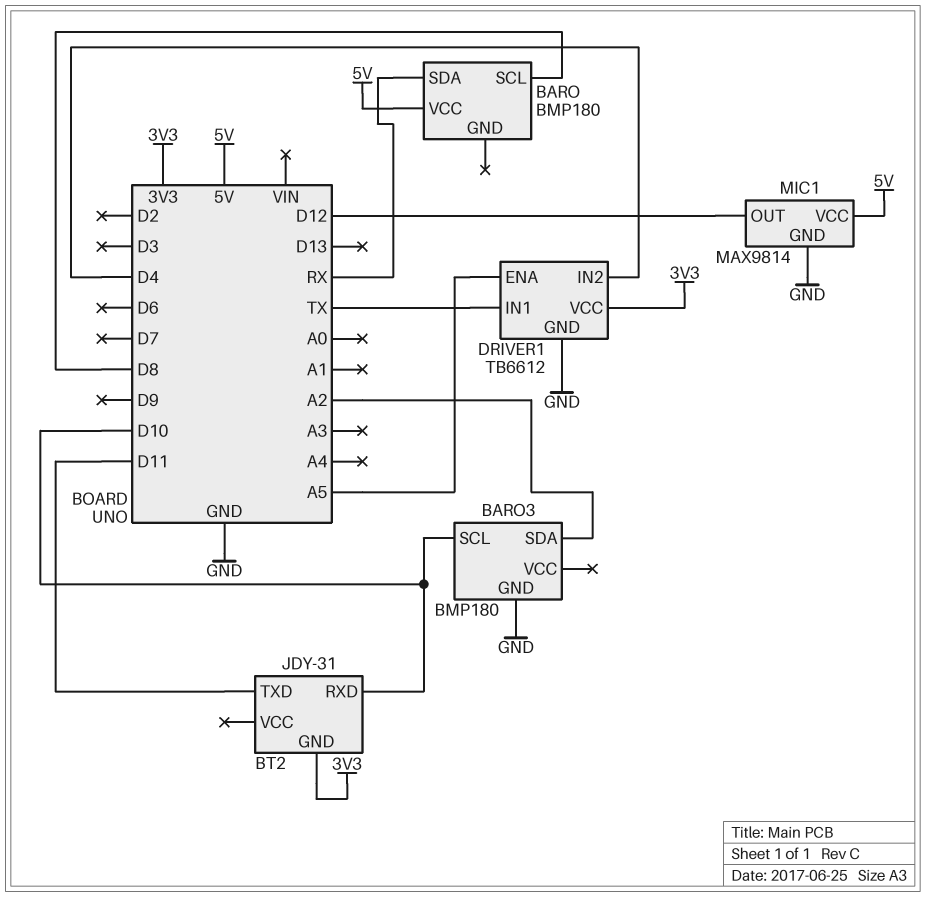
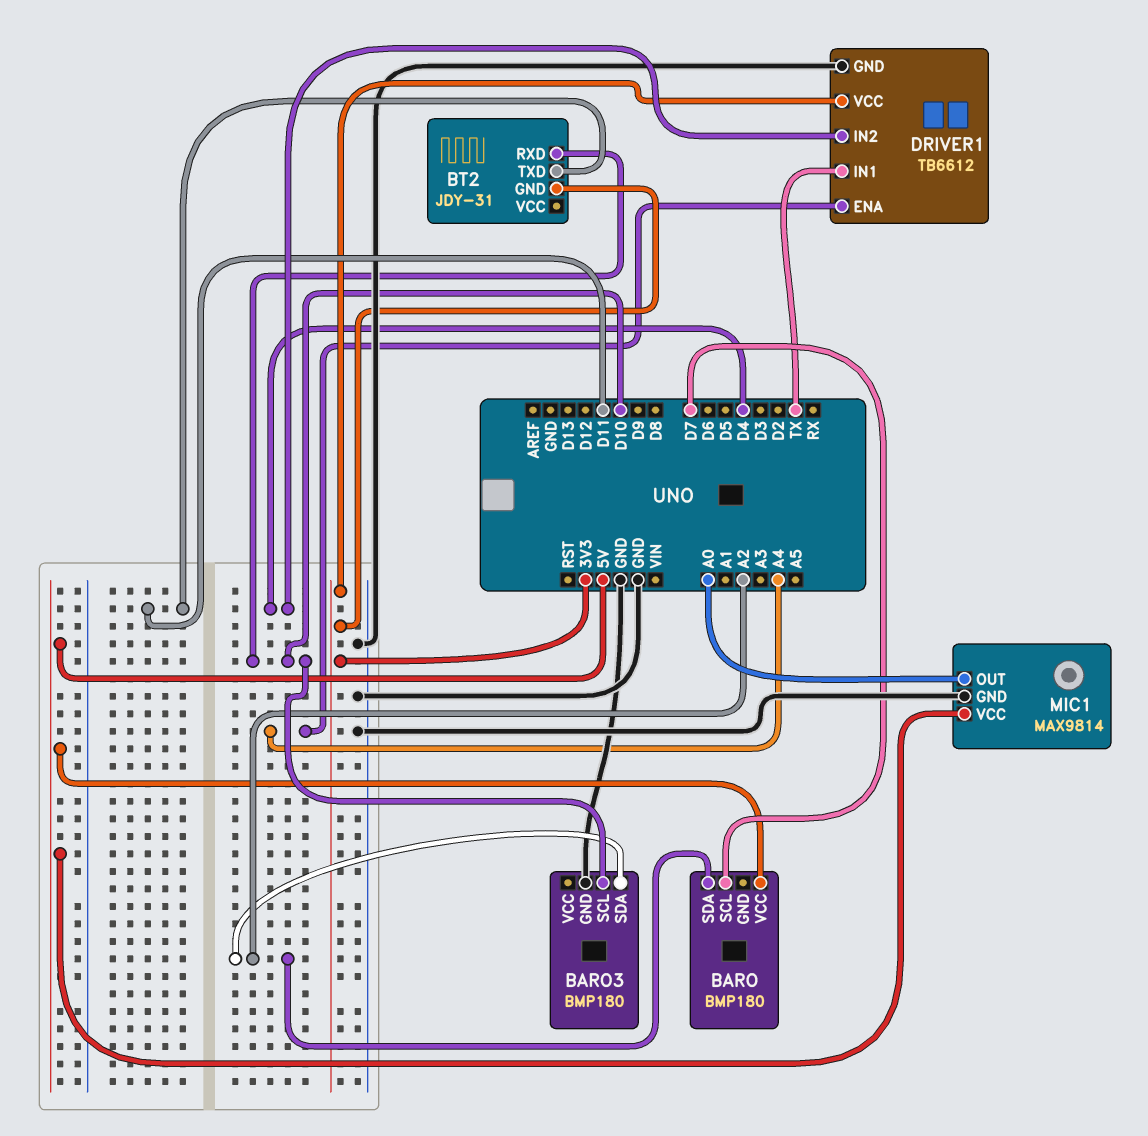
BARO pin SCL: D8 -> D7
BARO pin SDA: RX -> A2
DRIVER1 pin ENA: A5 -> A4
MIC1 pin OUT: D12 -> A0

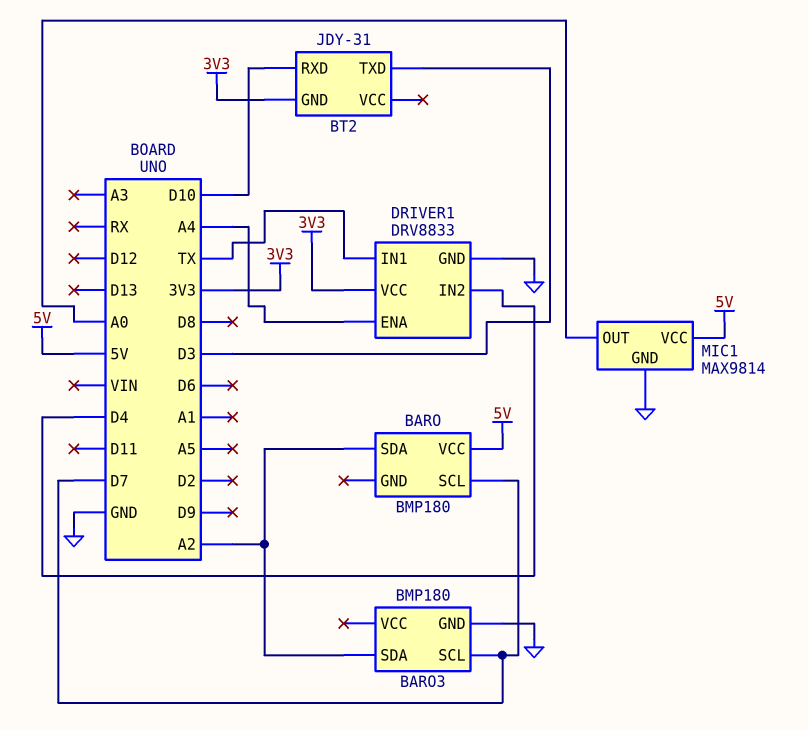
BARO3 pin SCL: D10 -> D7
BT2 pin TXD: D11 -> D3
DRIVER1: TB6612 -> DRV8833

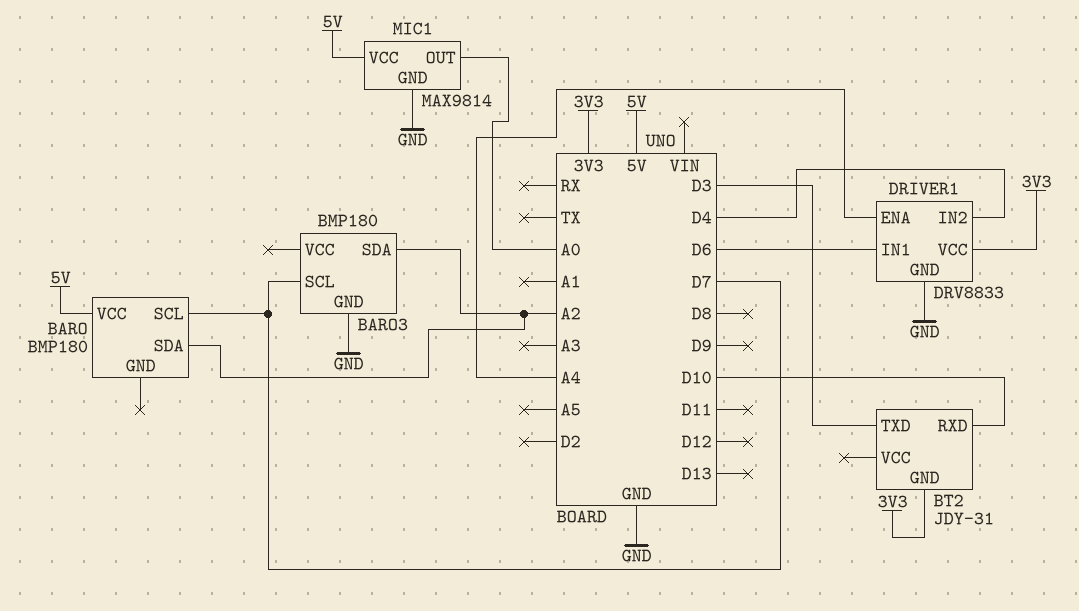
DRIVER1 pin IN1: TX -> D6

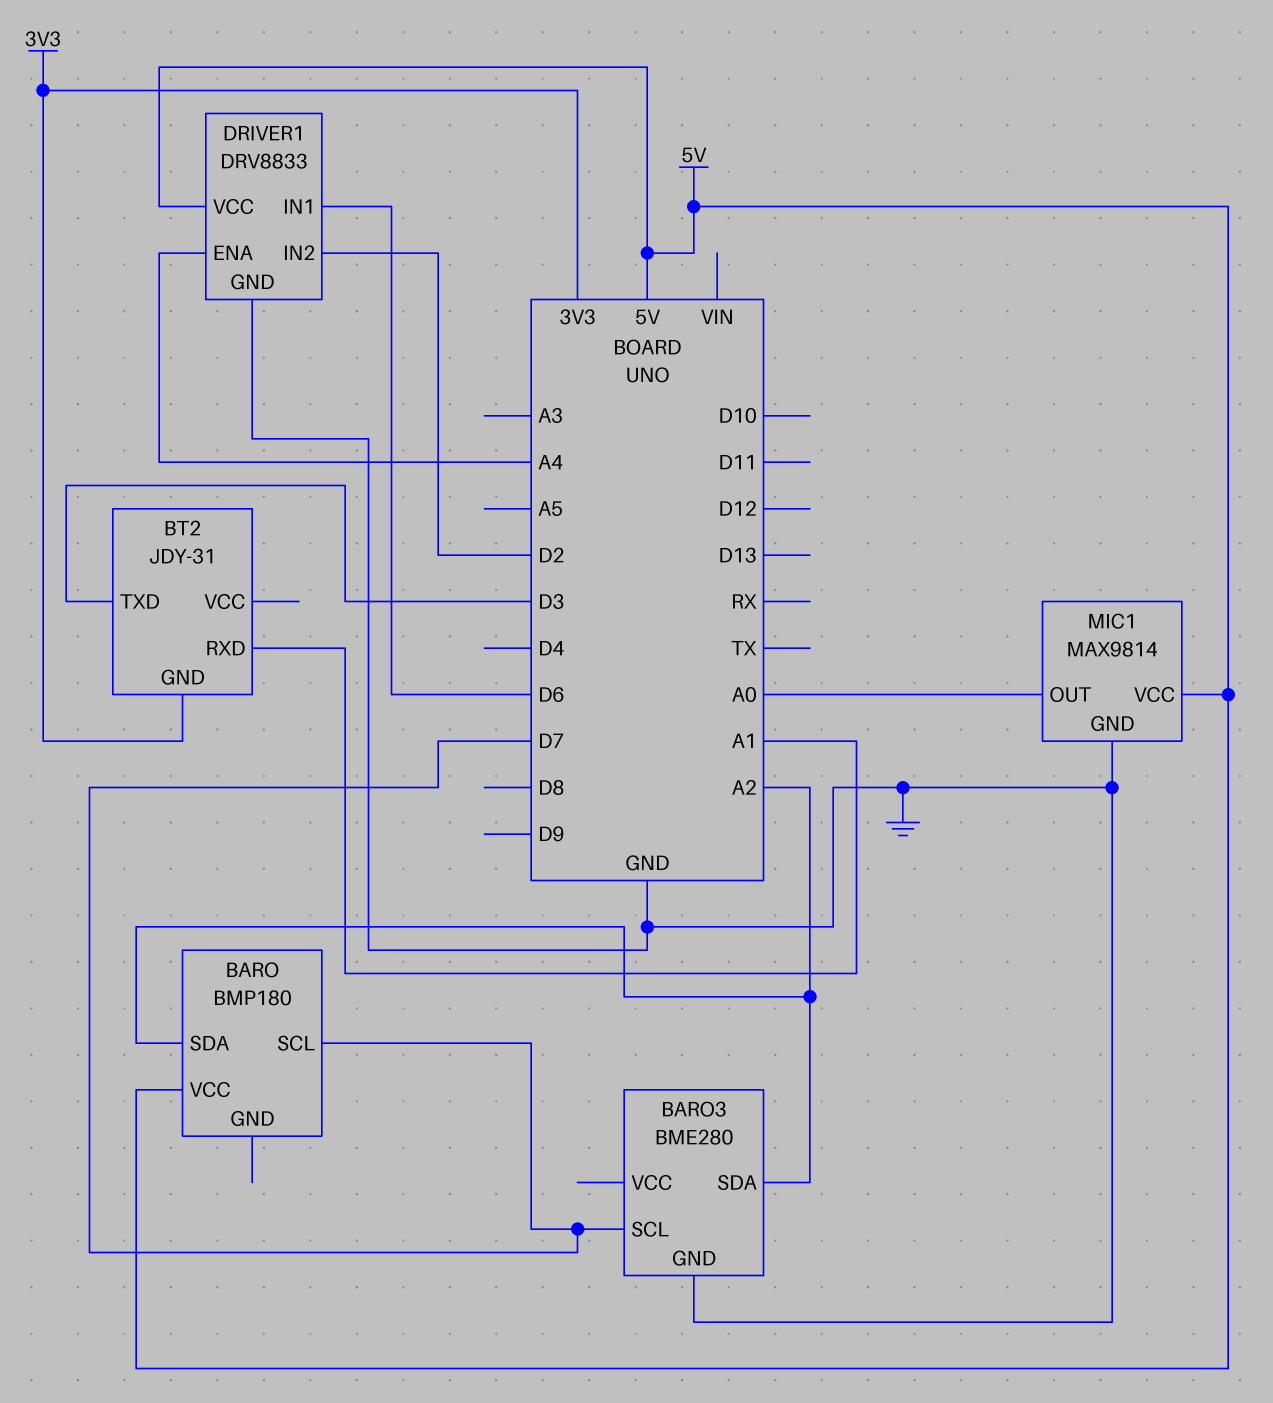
BARO3: BMP180 -> BME280
BT2 pin RXD: D10 -> A1
DRIVER1 pin IN2: D4 -> D2
DRIVER1 pin VCC: 3V3 -> 5V

